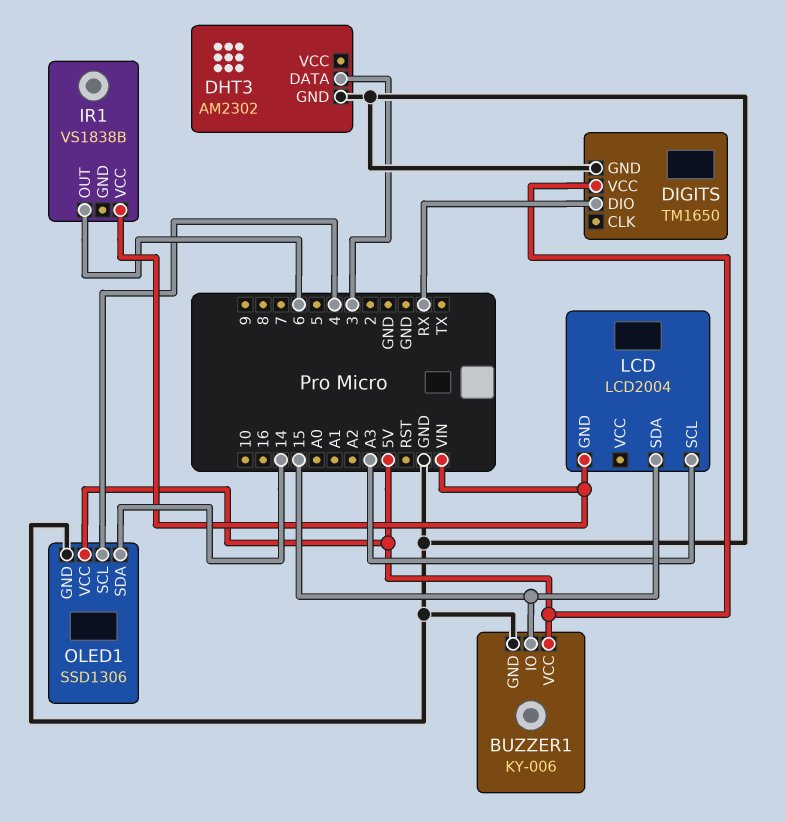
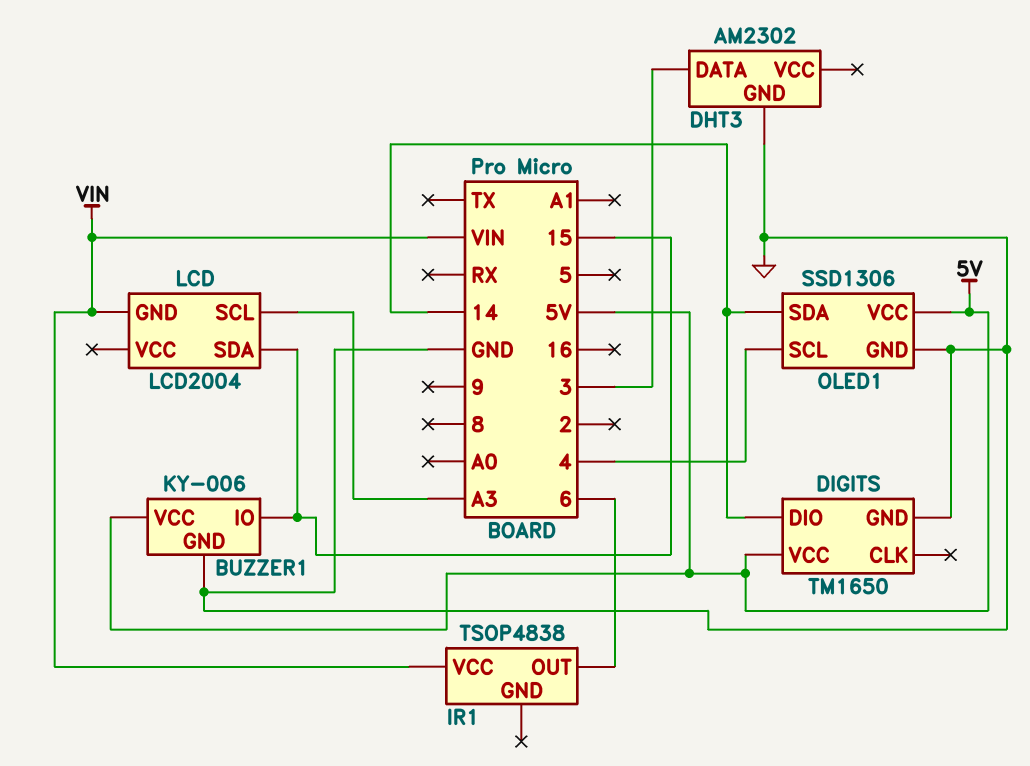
DIGITS pin DIO: RX -> 14
IR1: VS1838B -> TSOP4838

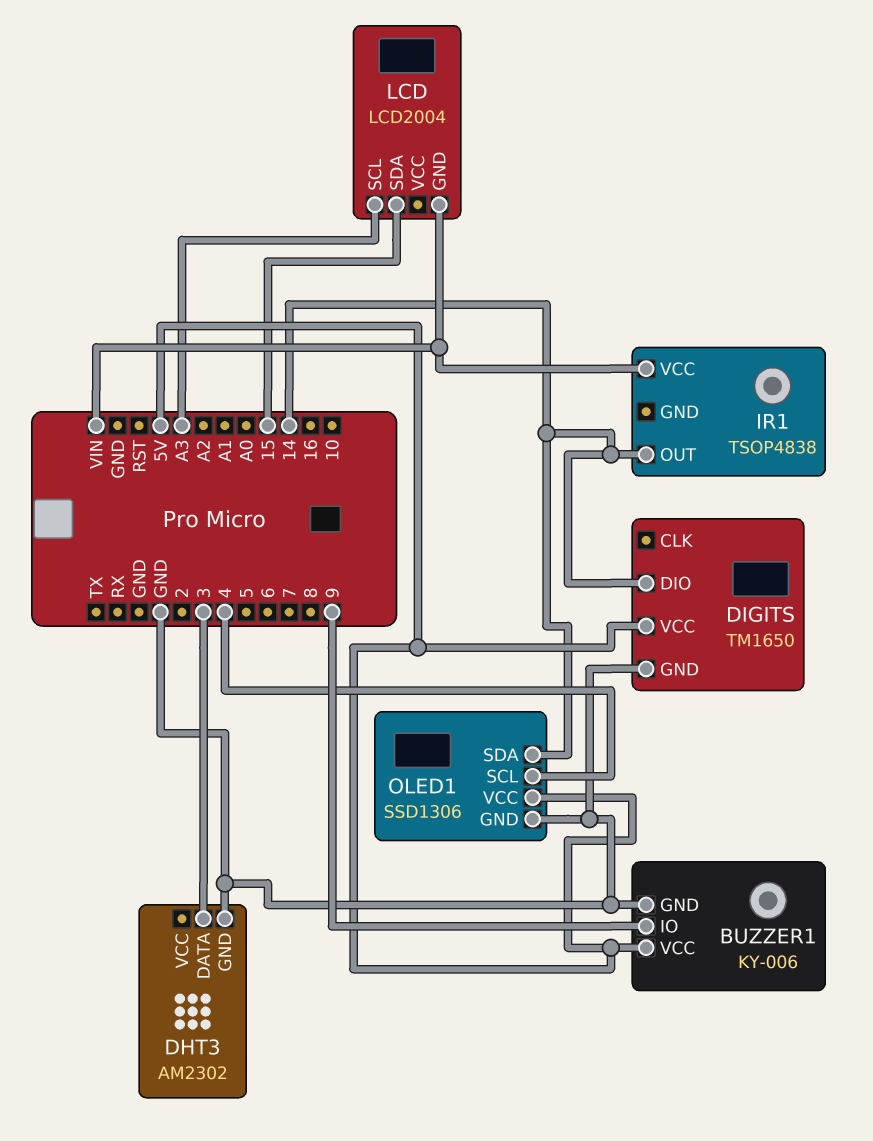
BUZZER1 pin IO: 15 -> 9
IR1 pin OUT: 6 -> 14

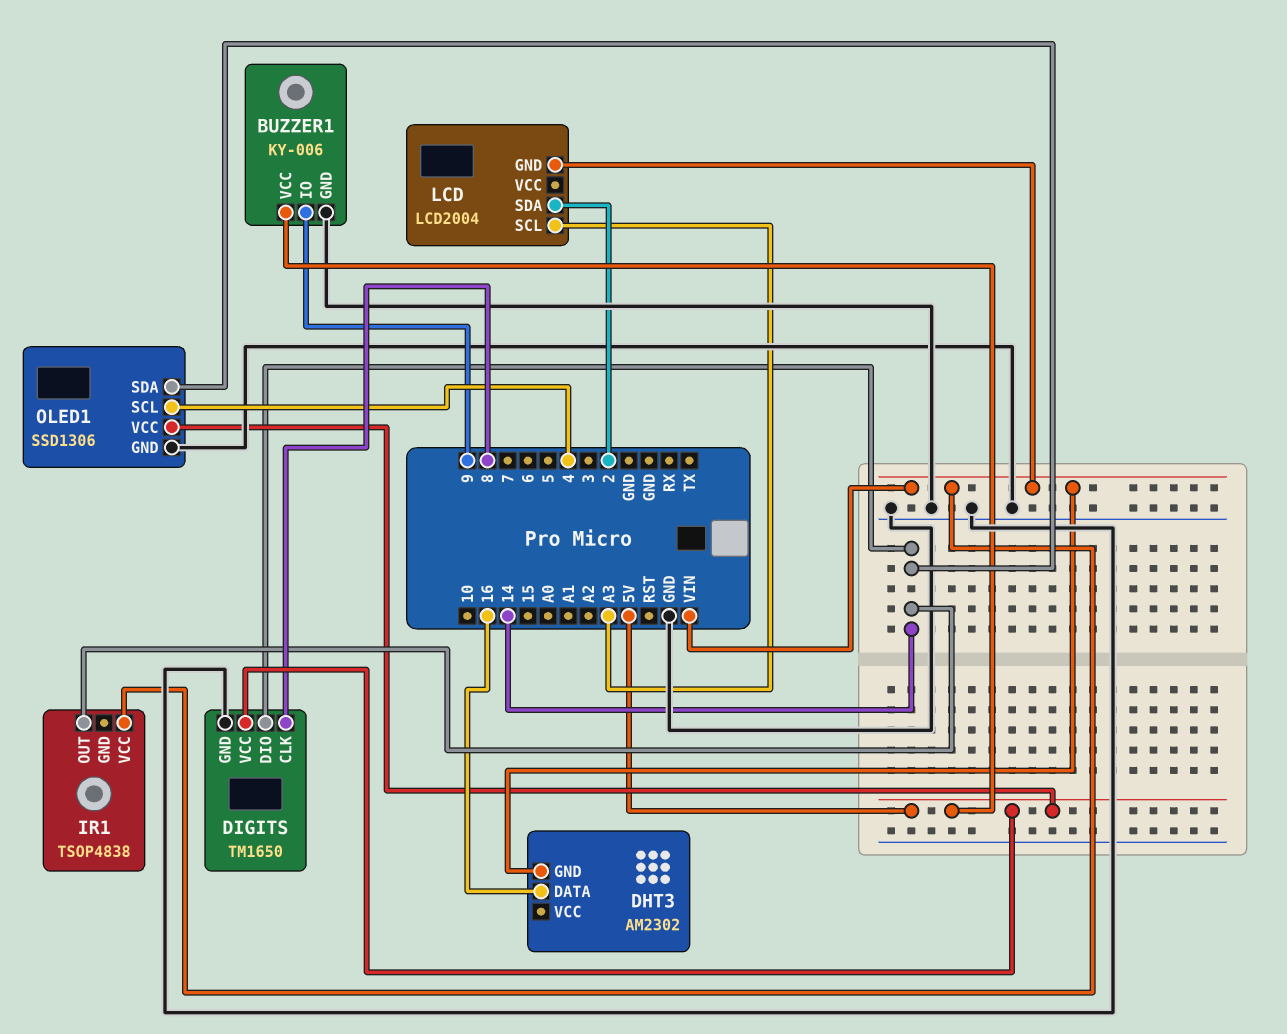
DHT3 pin DATA: 3 -> 16
DHT3 pin GND: GND -> VIN
DIGITS pin CLK: none -> 8
LCD pin SDA: 15 -> 2

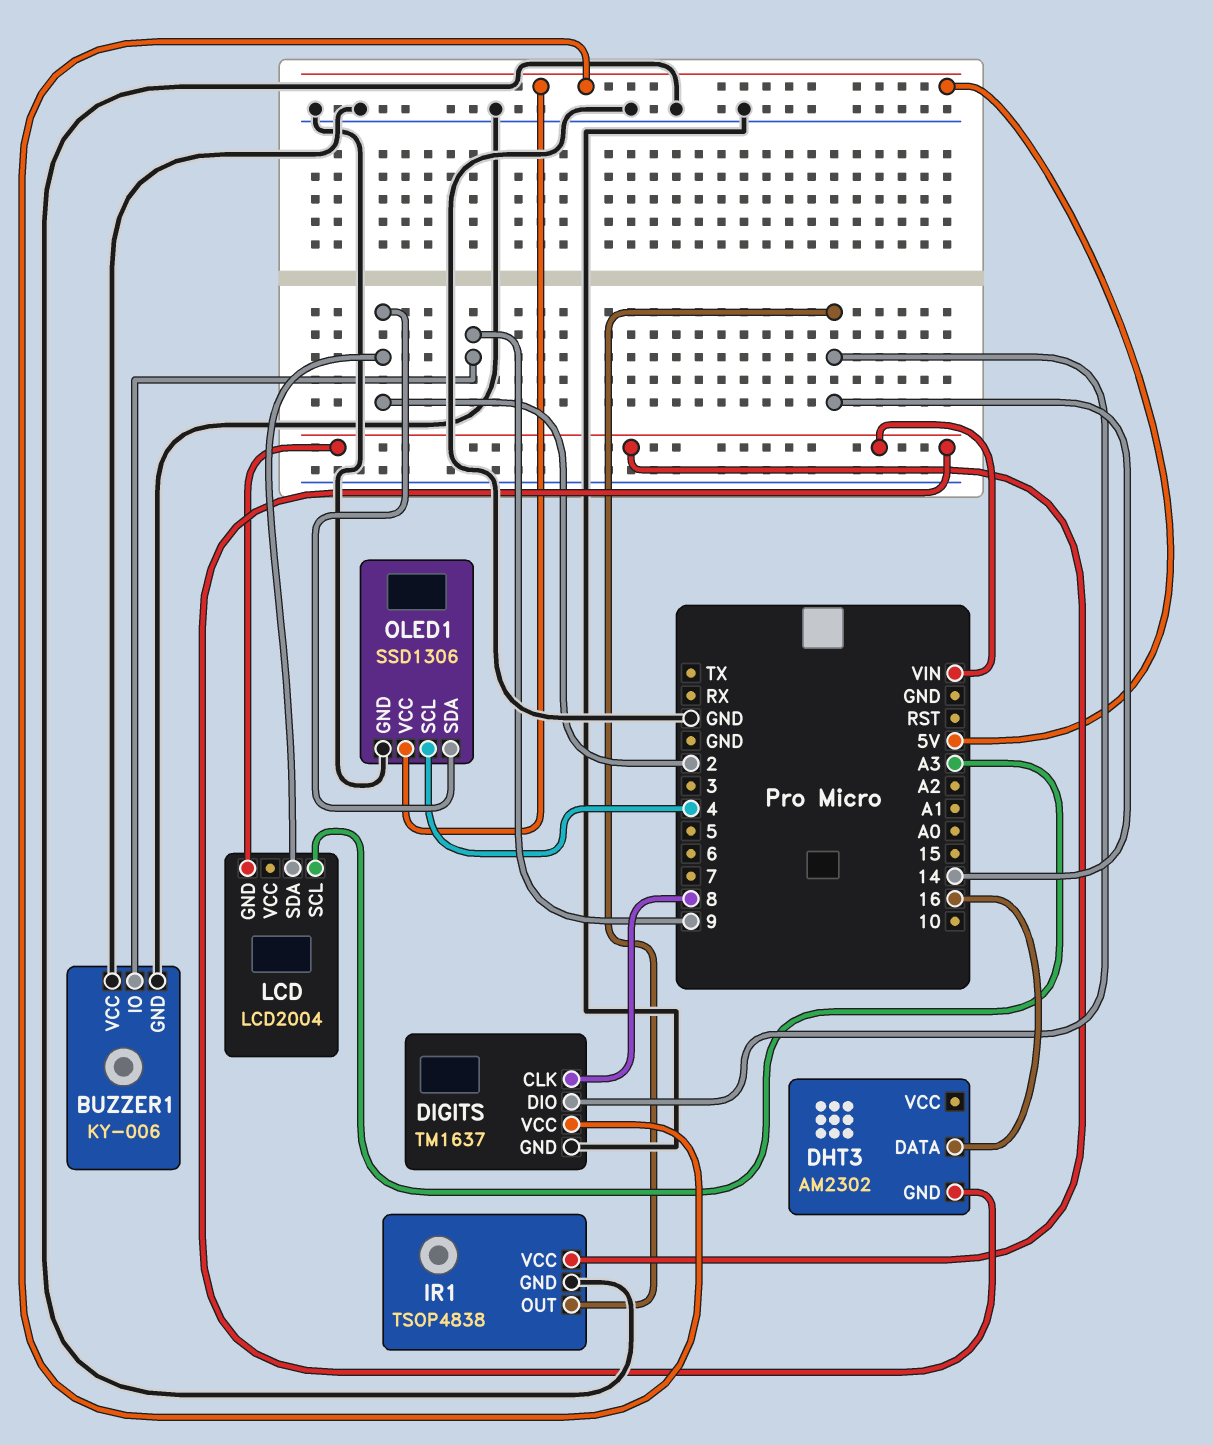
BUZZER1 pin VCC: 5V -> GND
DIGITS: TM1650 -> TM1637
IR1 pin GND: none -> GND
OLED1 pin SDA: 14 -> 2

